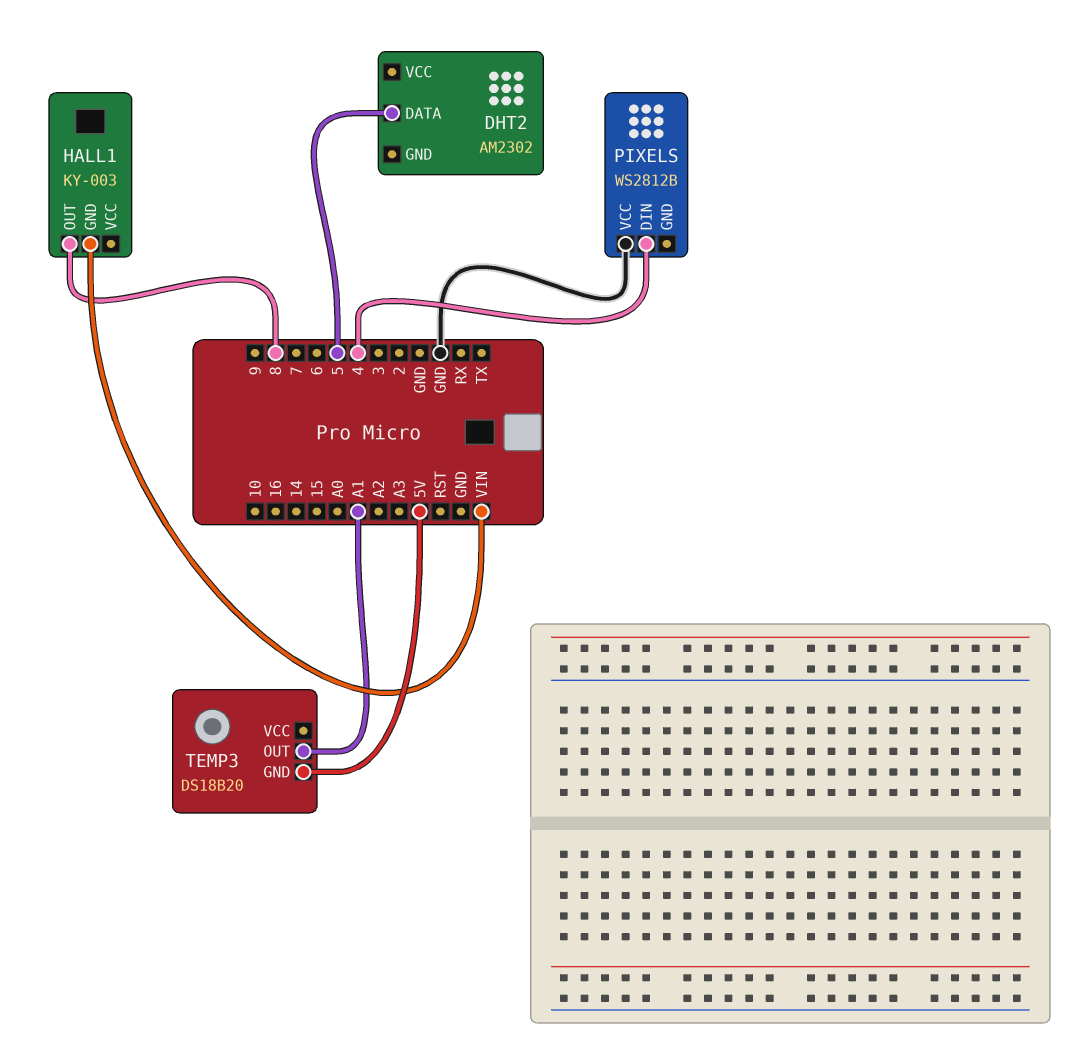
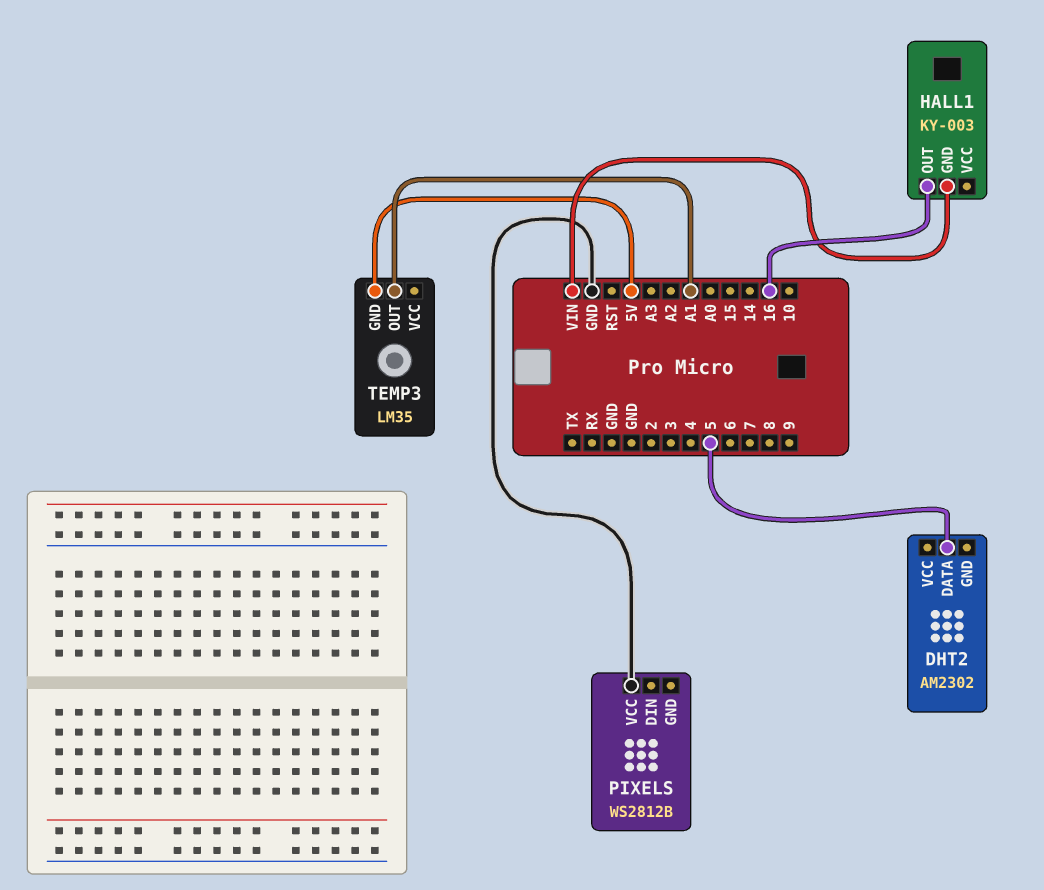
HALL1 pin OUT: 8 -> 16
PIXELS pin DIN: 4 -> none
TEMP3: DS18B20 -> LM35

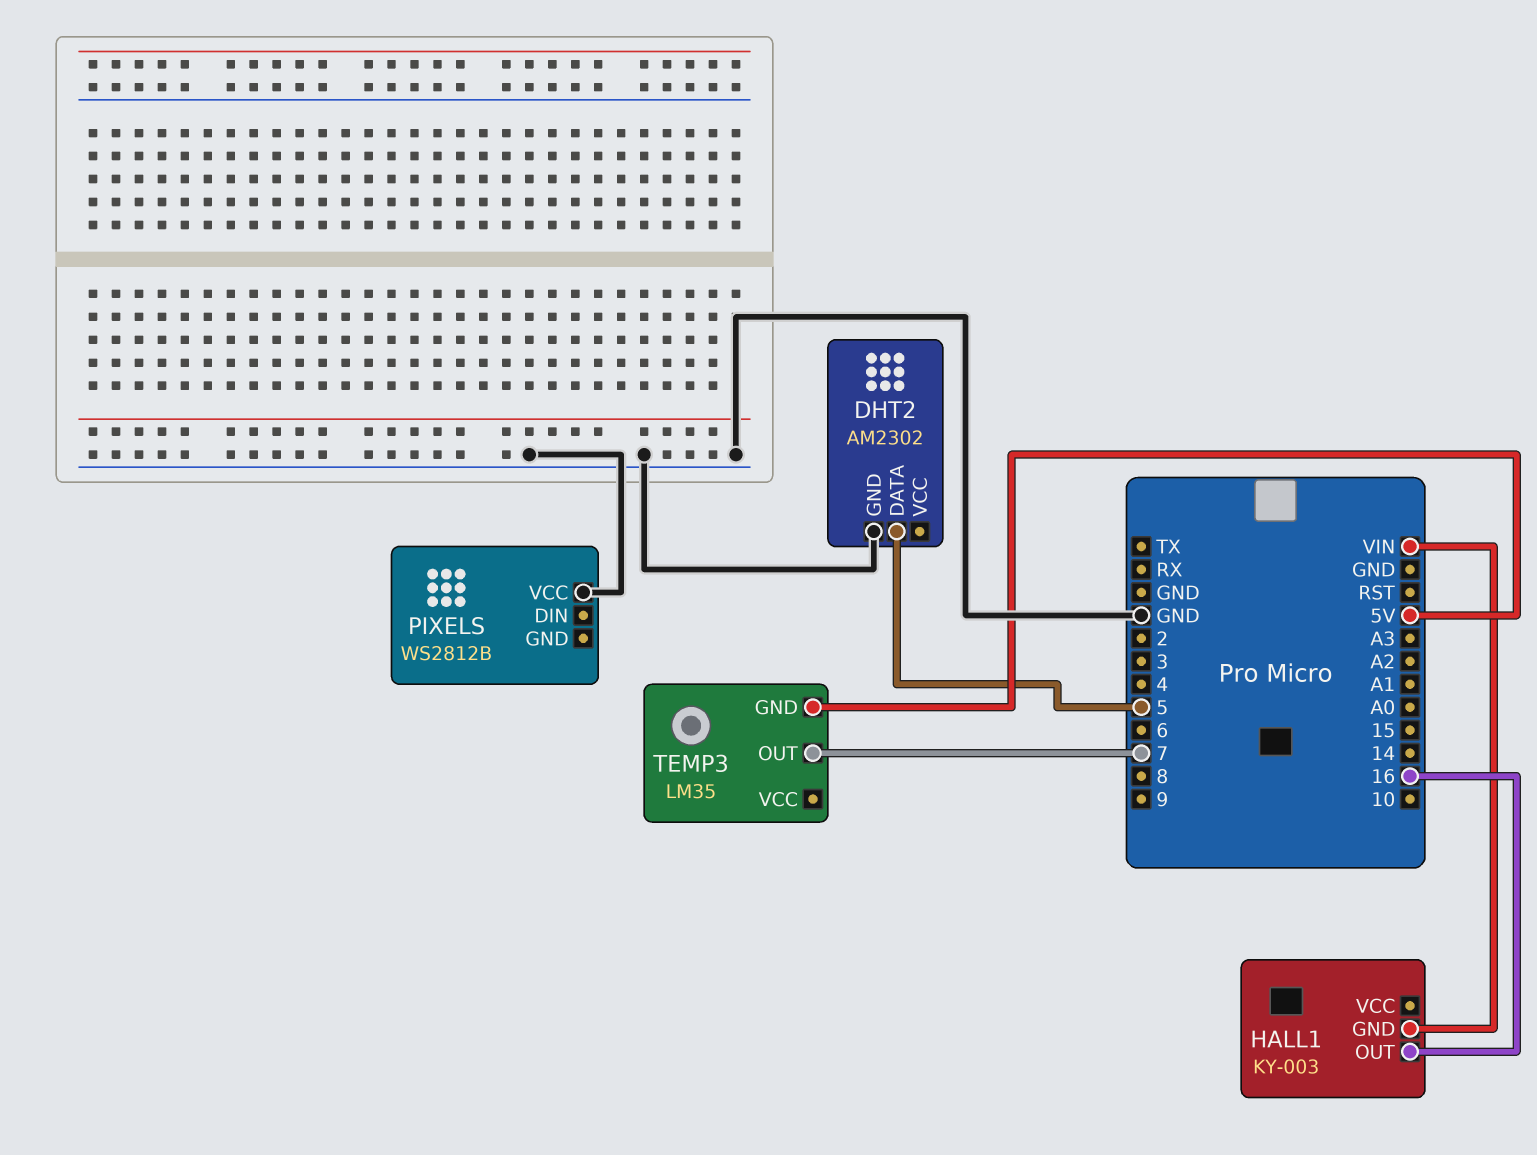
DHT2 pin GND: none -> GND
TEMP3 pin OUT: A1 -> 7

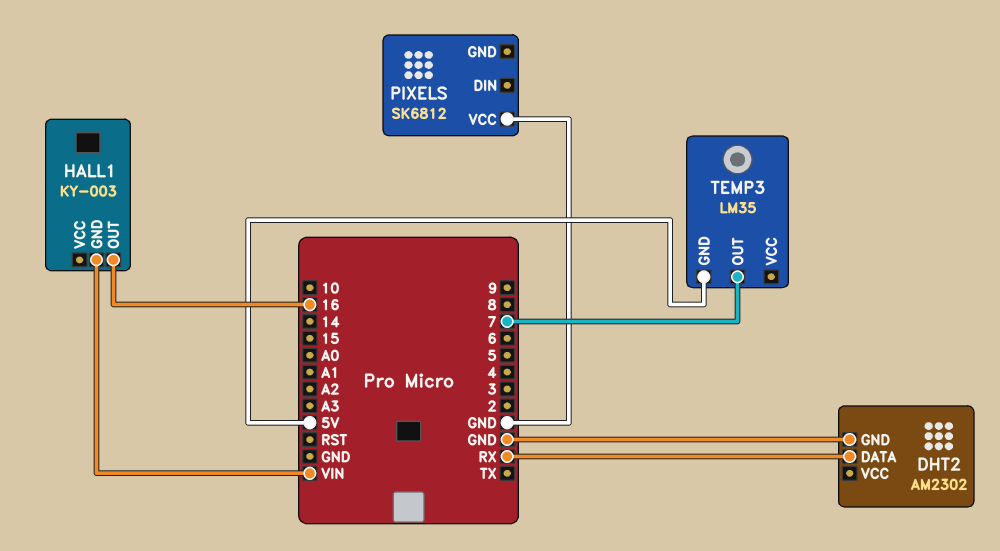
DHT2 pin DATA: 5 -> RX
PIXELS: WS2812B -> SK6812

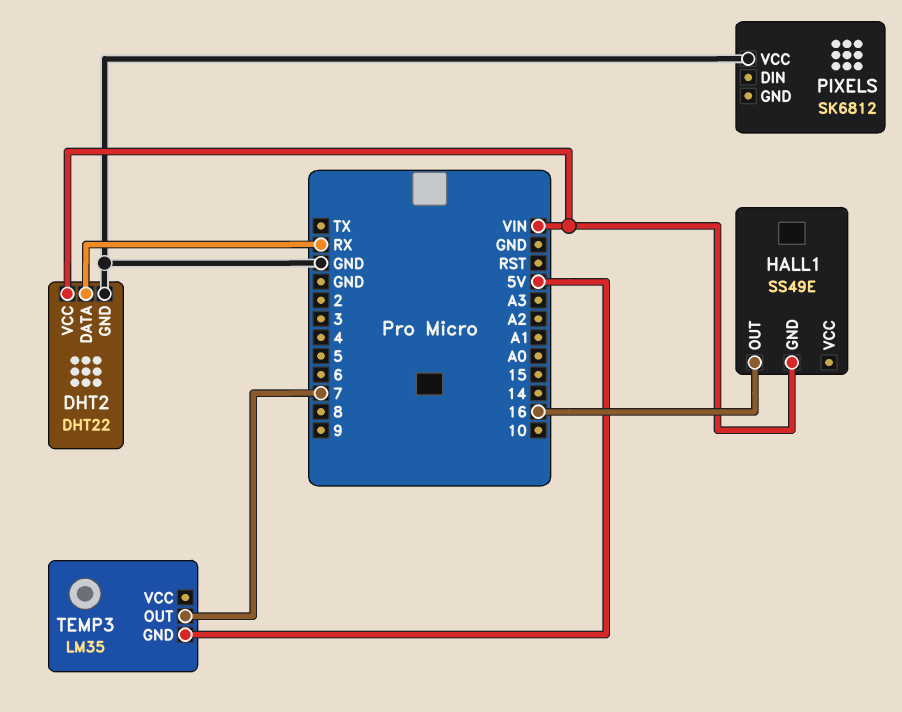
DHT2: AM2302 -> DHT22
DHT2 pin VCC: none -> VIN
HALL1: KY-003 -> SS49E

